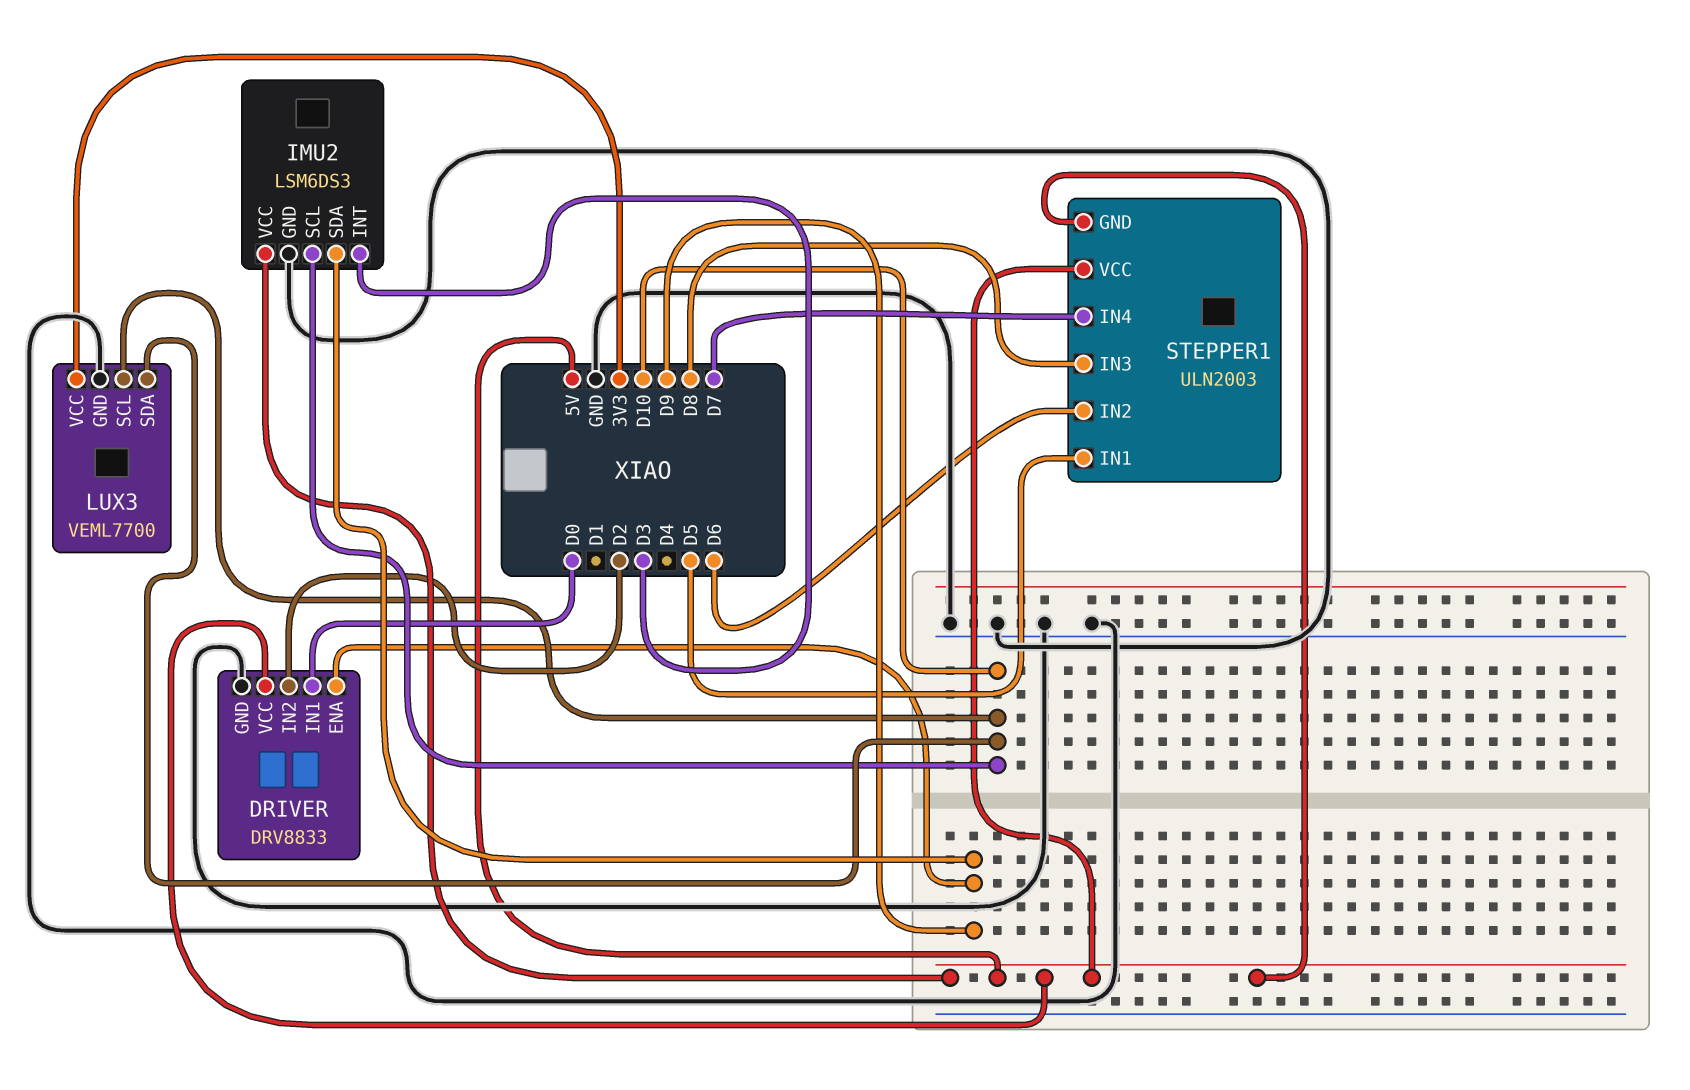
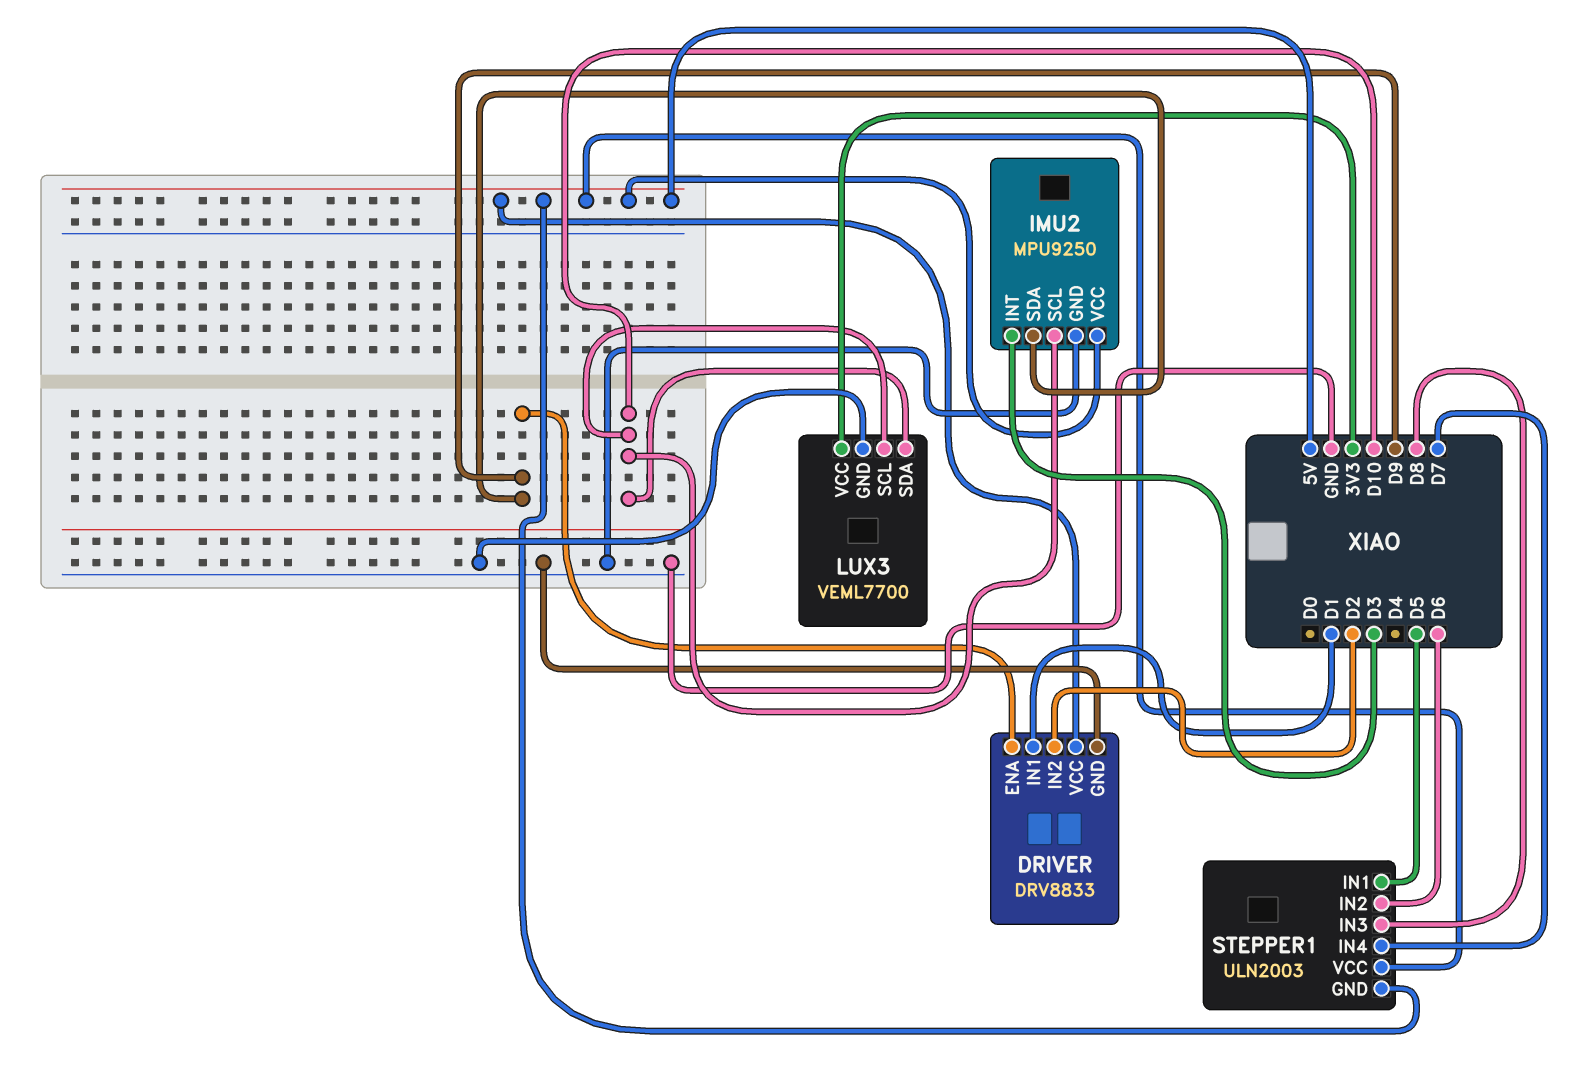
DRIVER pin IN1: D0 -> D1
IMU2: LSM6DS3 -> MPU9250

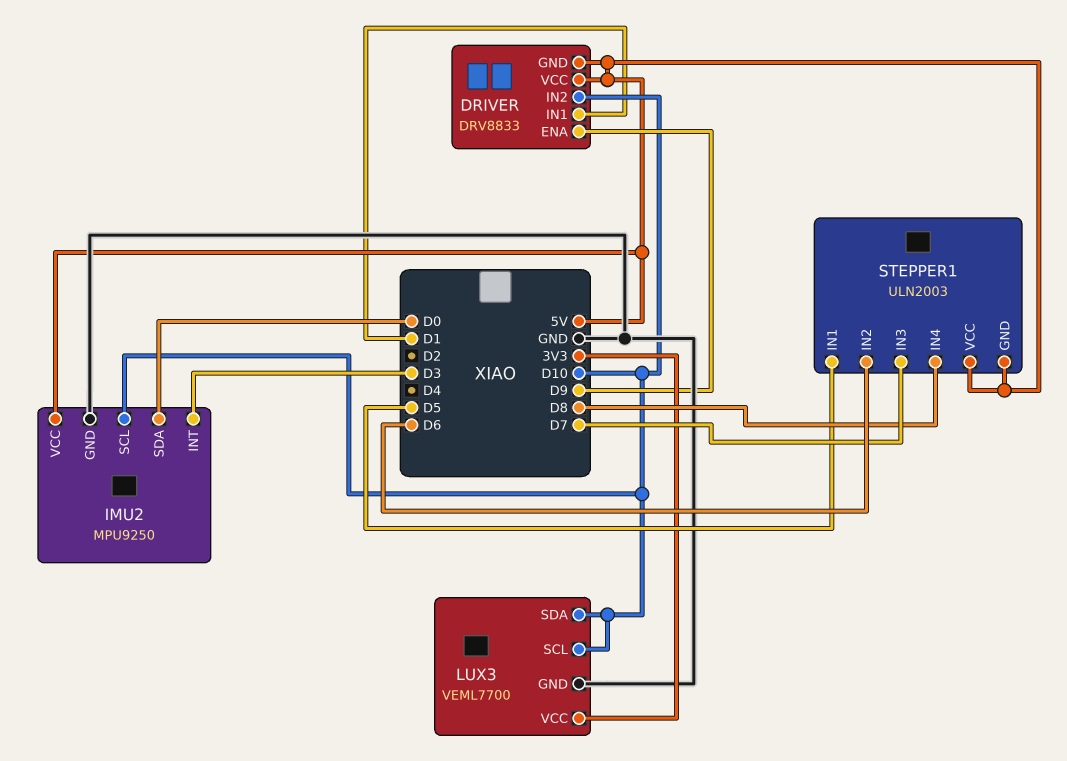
DRIVER pin GND: GND -> 5V
DRIVER pin IN2: D2 -> D10
IMU2 pin SDA: D9 -> D0
STEPPER1 pin IN3: D8 -> D7
STEPPER1 pin IN4: D7 -> D8

